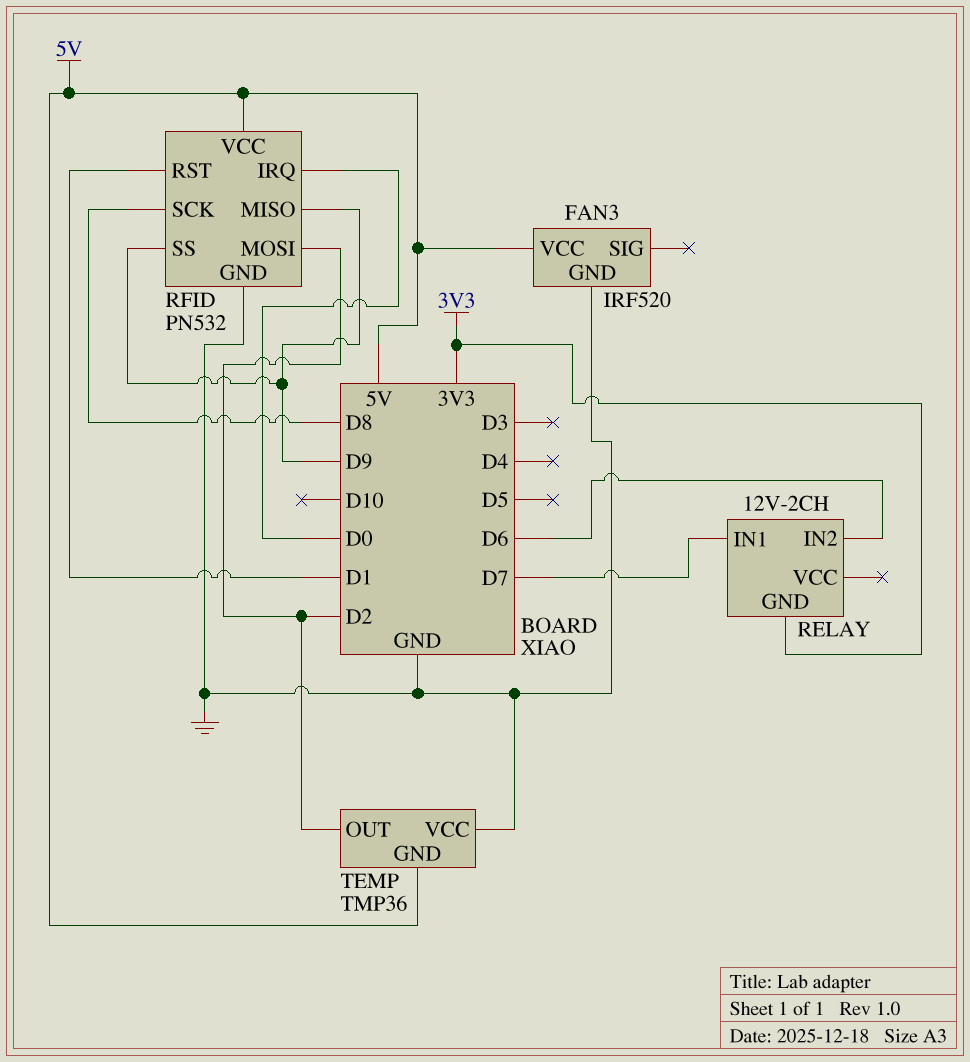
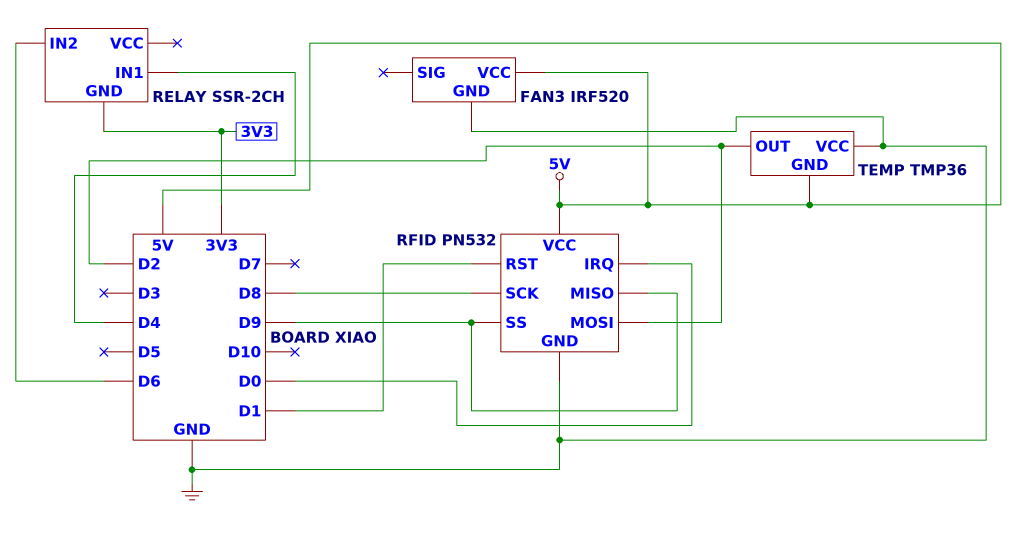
RELAY: 12V-2CH -> SSR-2CH
RELAY pin IN1: D7 -> D4

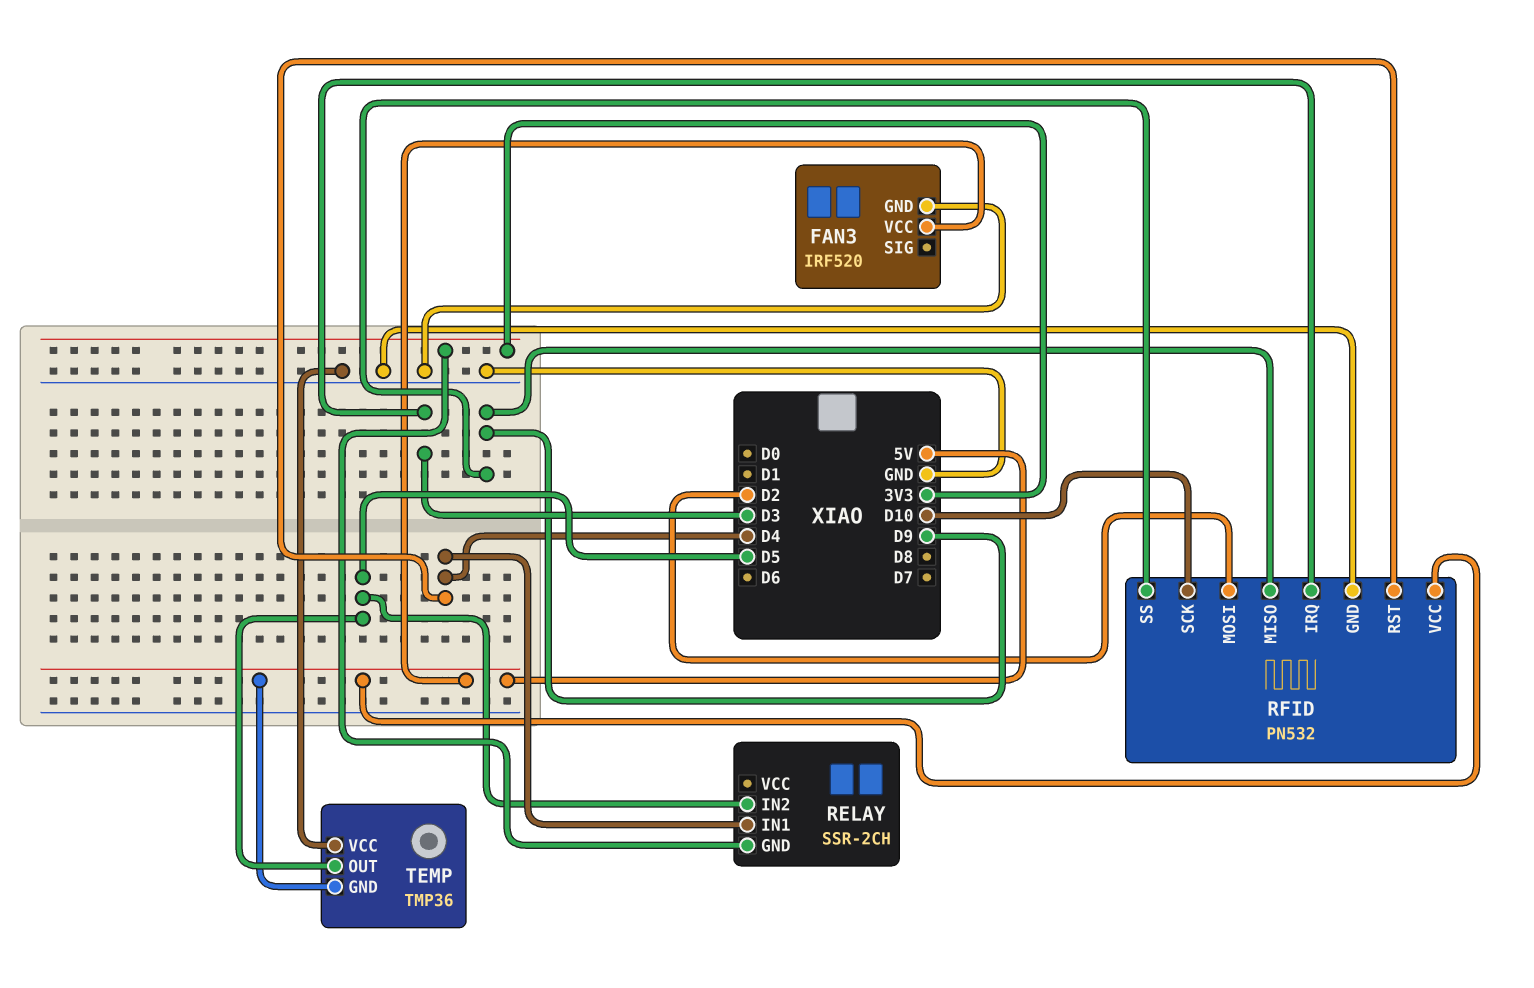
RELAY pin IN2: D6 -> D5
RFID pin IRQ: D0 -> D3
RFID pin RST: D1 -> D4
RFID pin SCK: D8 -> D10
TEMP pin OUT: D2 -> D5

